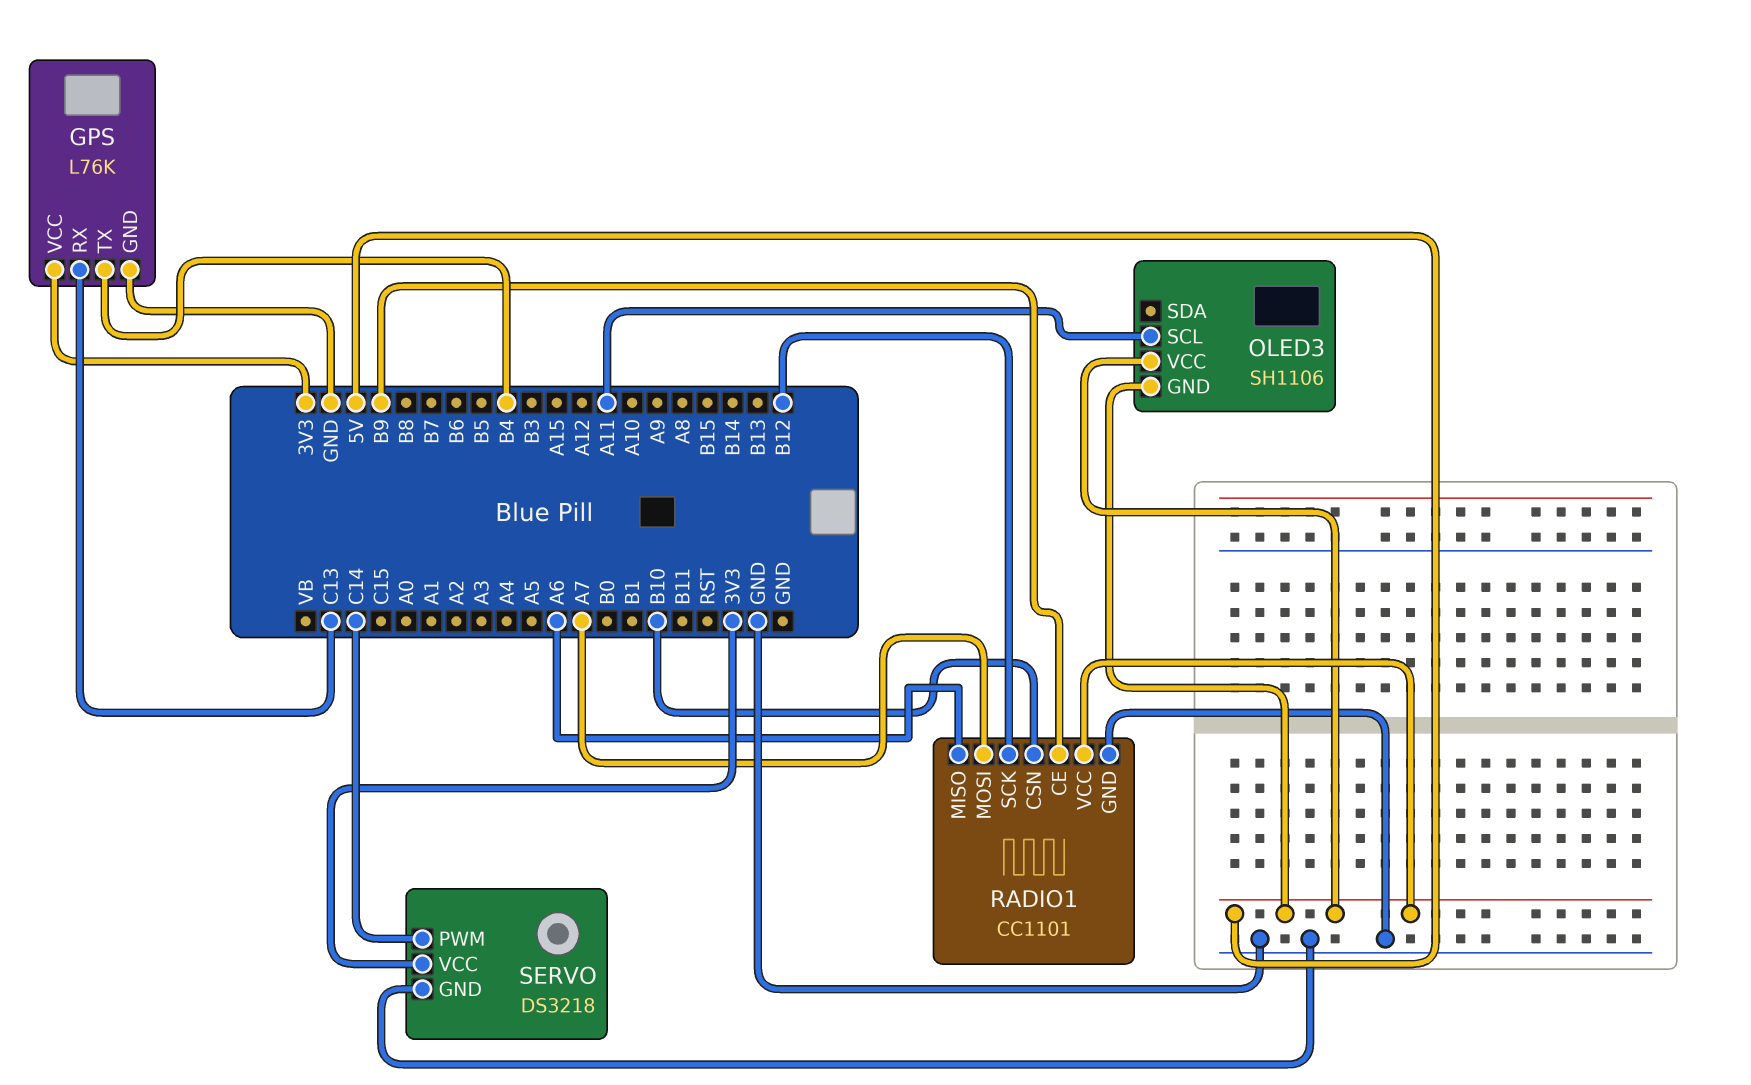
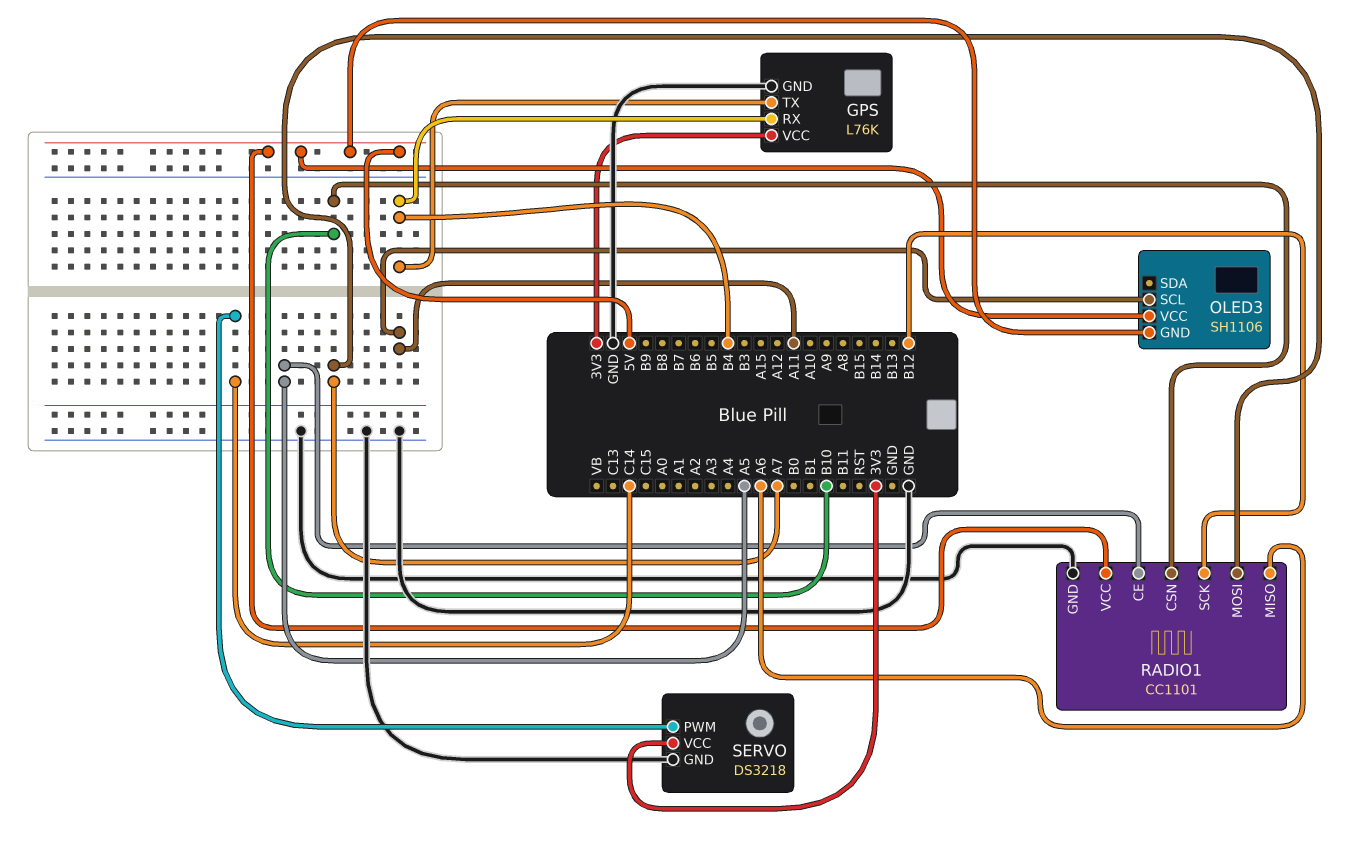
GPS pin RX: C13 -> B4
RADIO1 pin CE: B9 -> A5

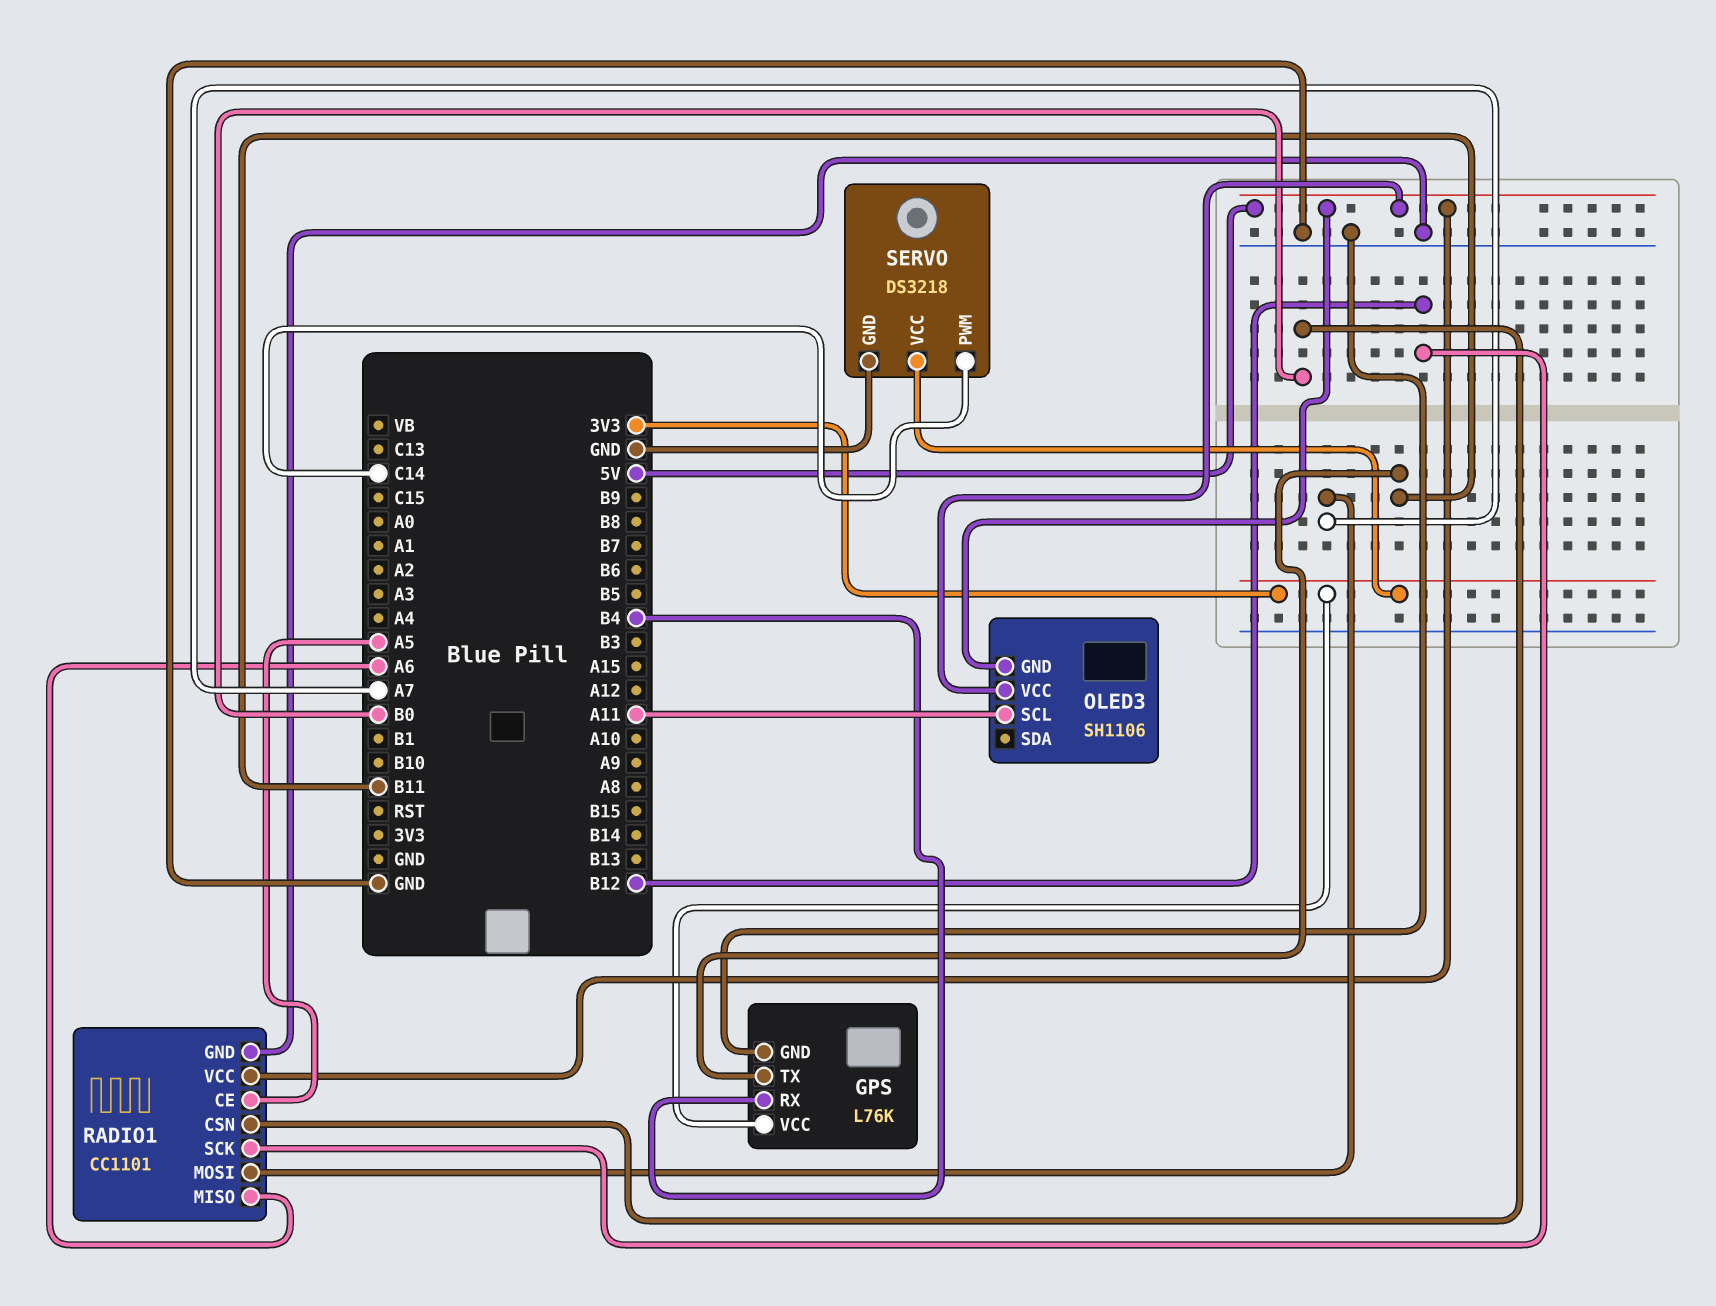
GPS pin TX: B4 -> B11
RADIO1 pin CSN: B10 -> B0

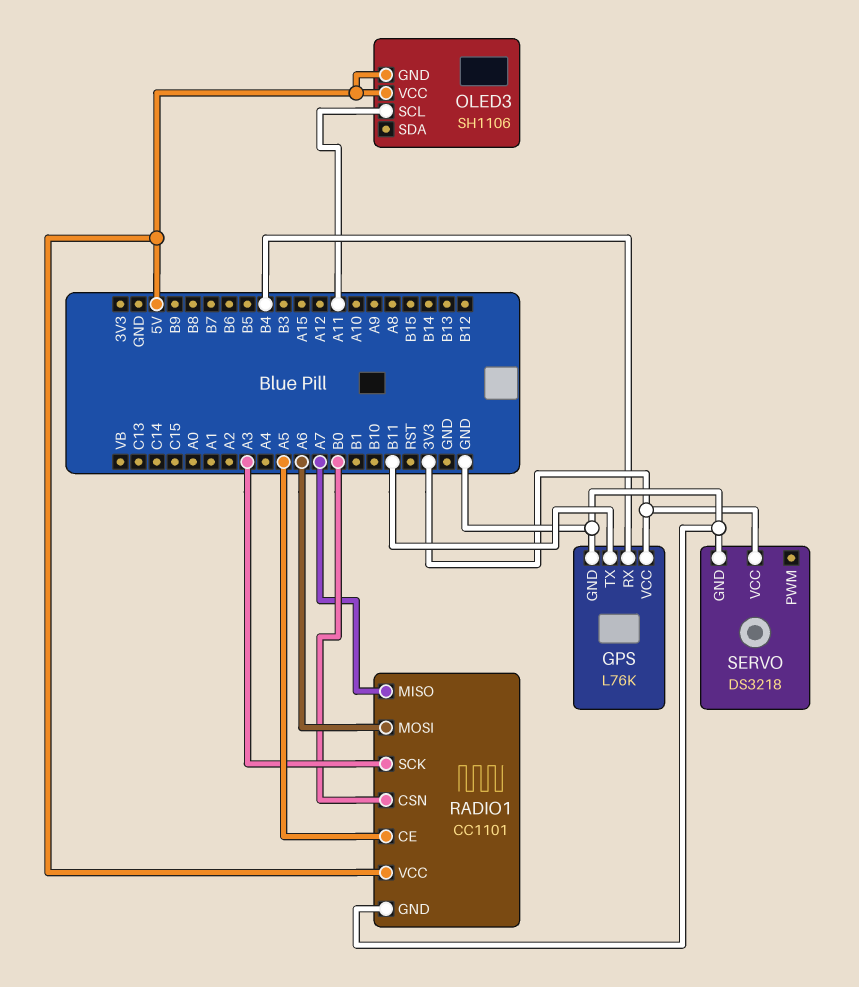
RADIO1 pin MISO: A6 -> A7
RADIO1 pin MOSI: A7 -> A6
RADIO1 pin SCK: B12 -> A3
SERVO pin PWM: C14 -> none

